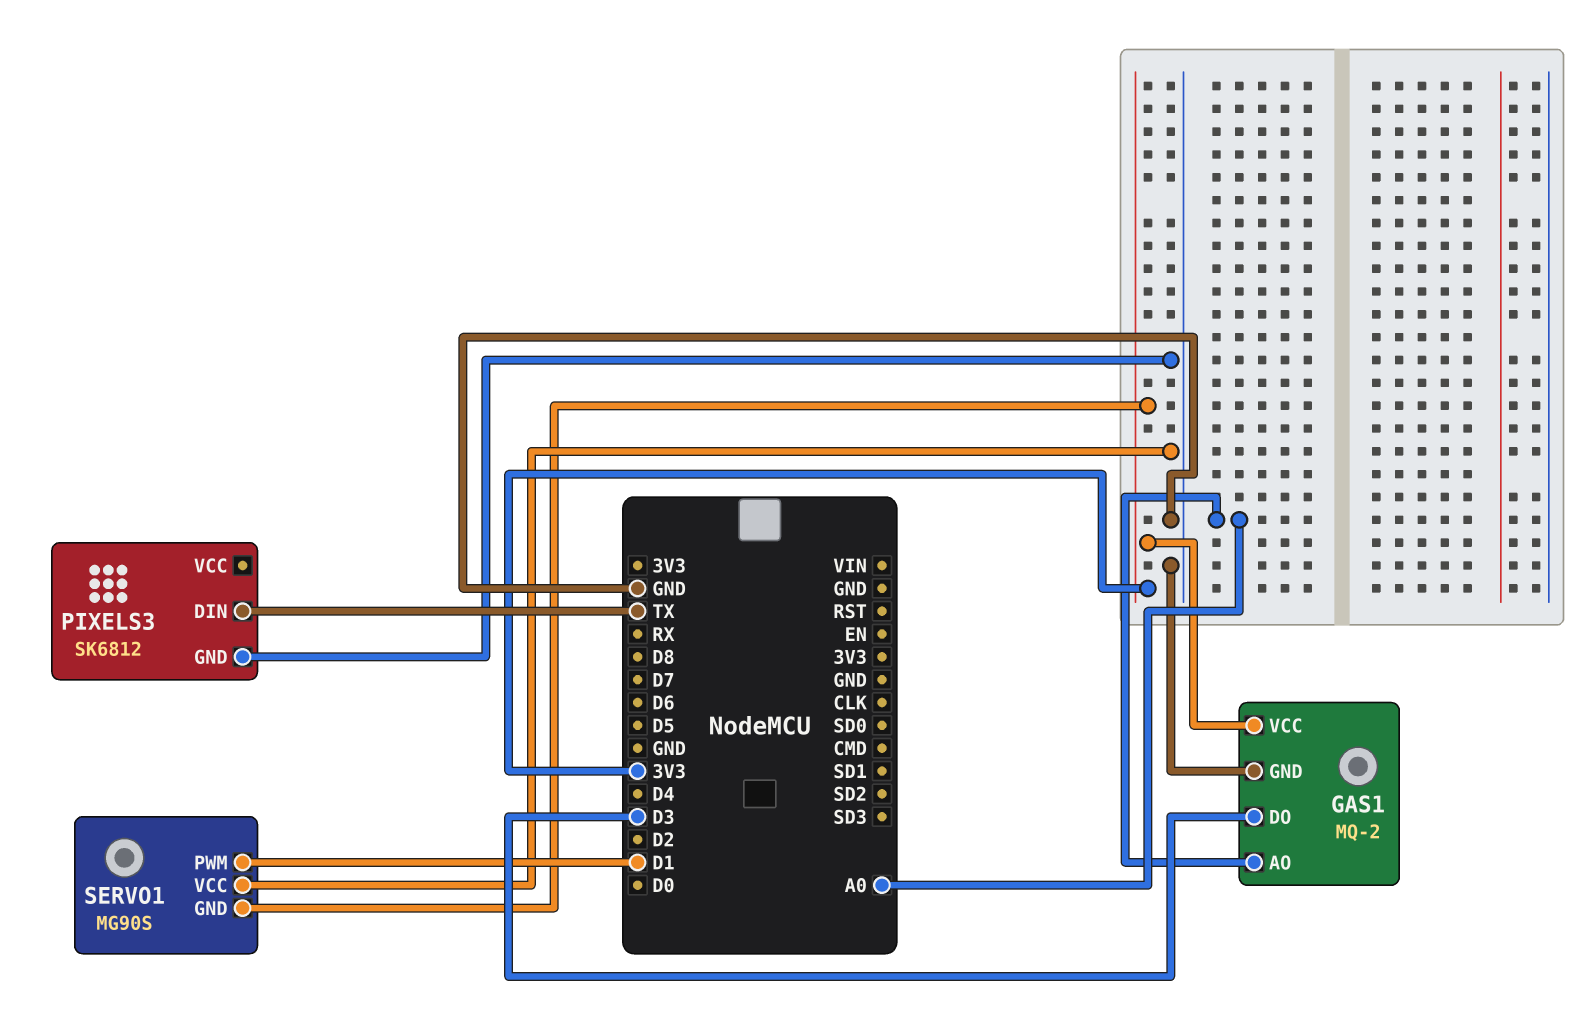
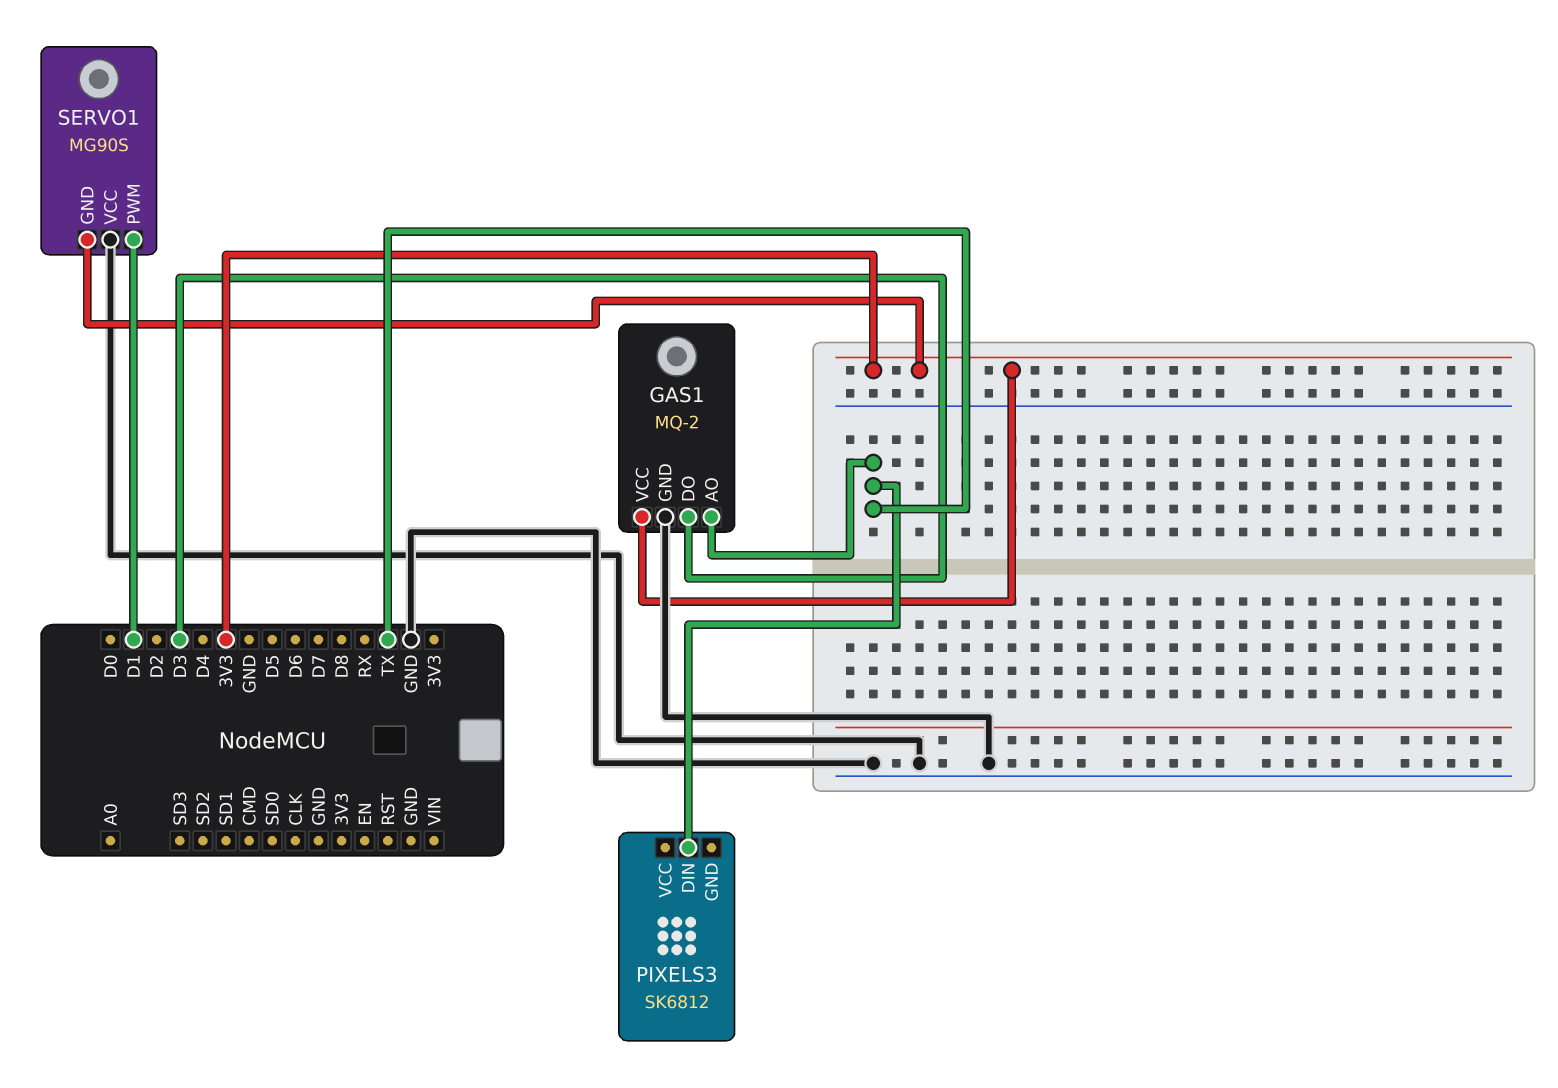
GAS1 pin AO: A0 -> TX
PIXELS3 pin GND: GND -> none

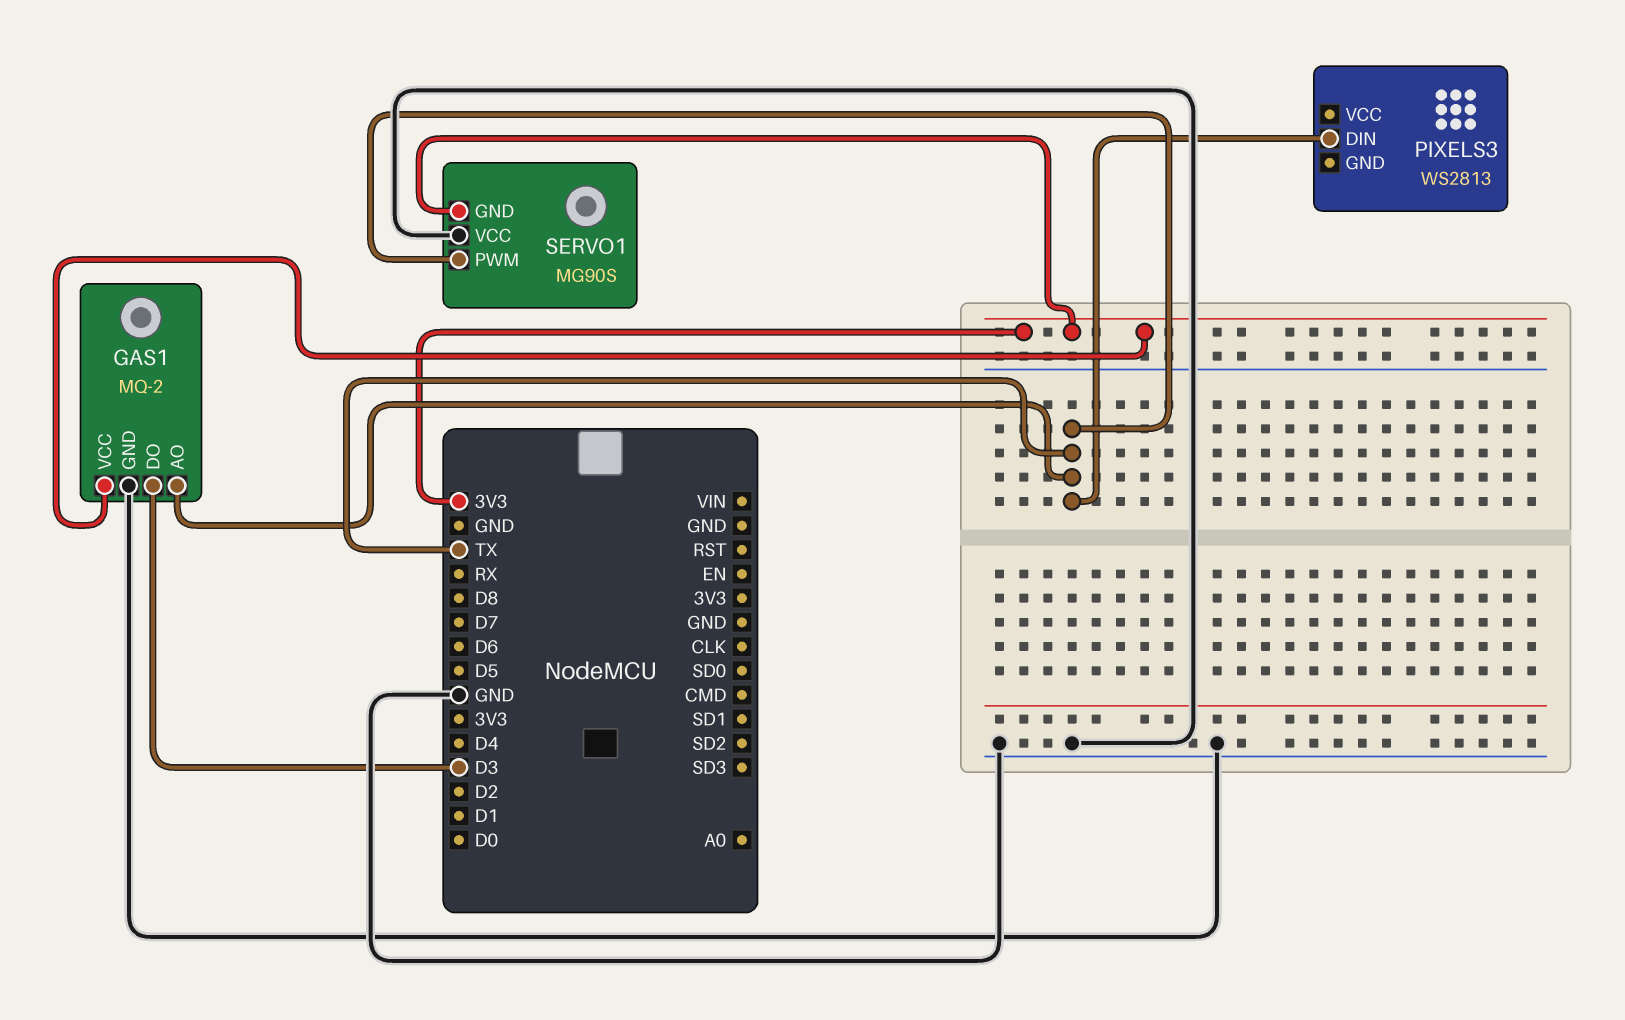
PIXELS3: SK6812 -> WS2813
SERVO1 pin PWM: D1 -> TX

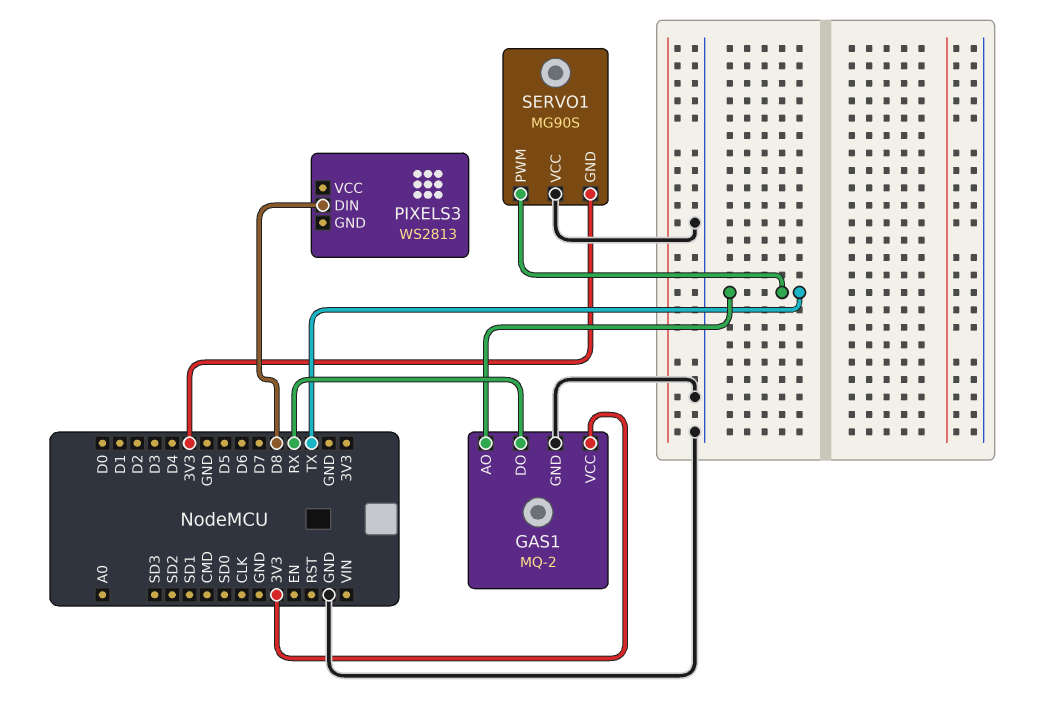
GAS1 pin DO: D3 -> RX
PIXELS3 pin DIN: TX -> D8

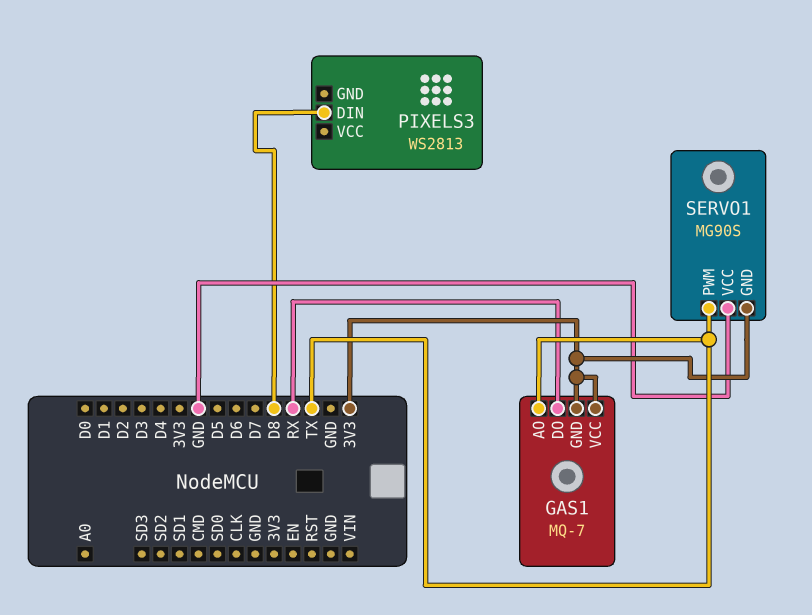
GAS1: MQ-2 -> MQ-7
GAS1 pin GND: GND -> 3V3

